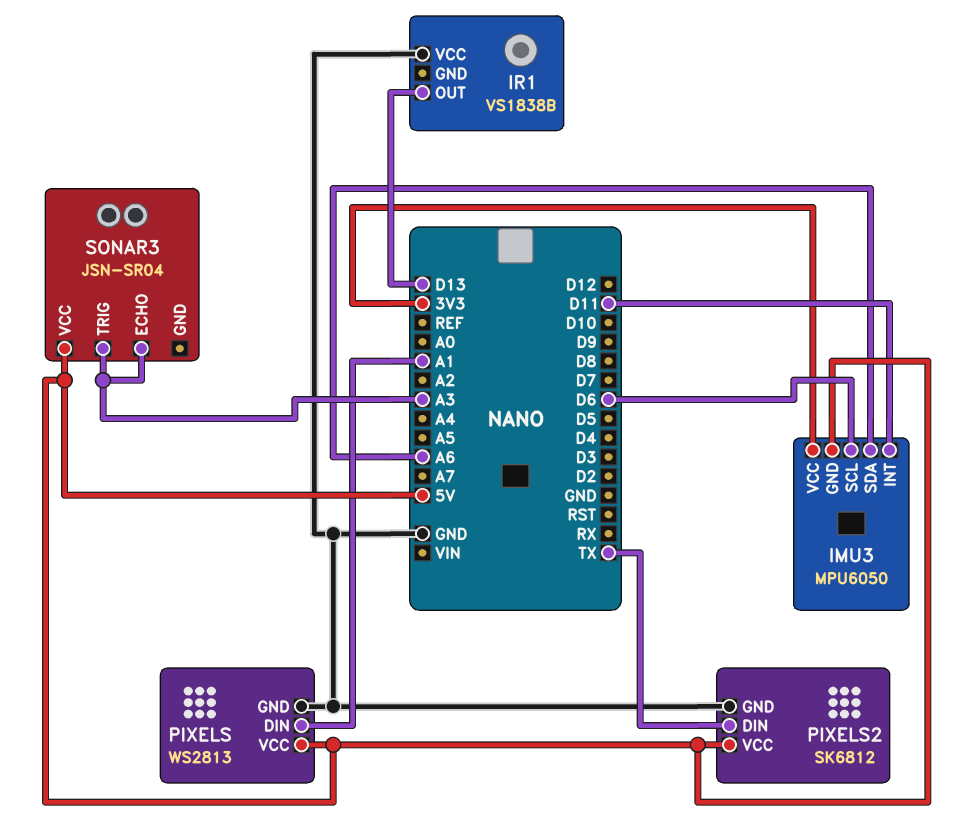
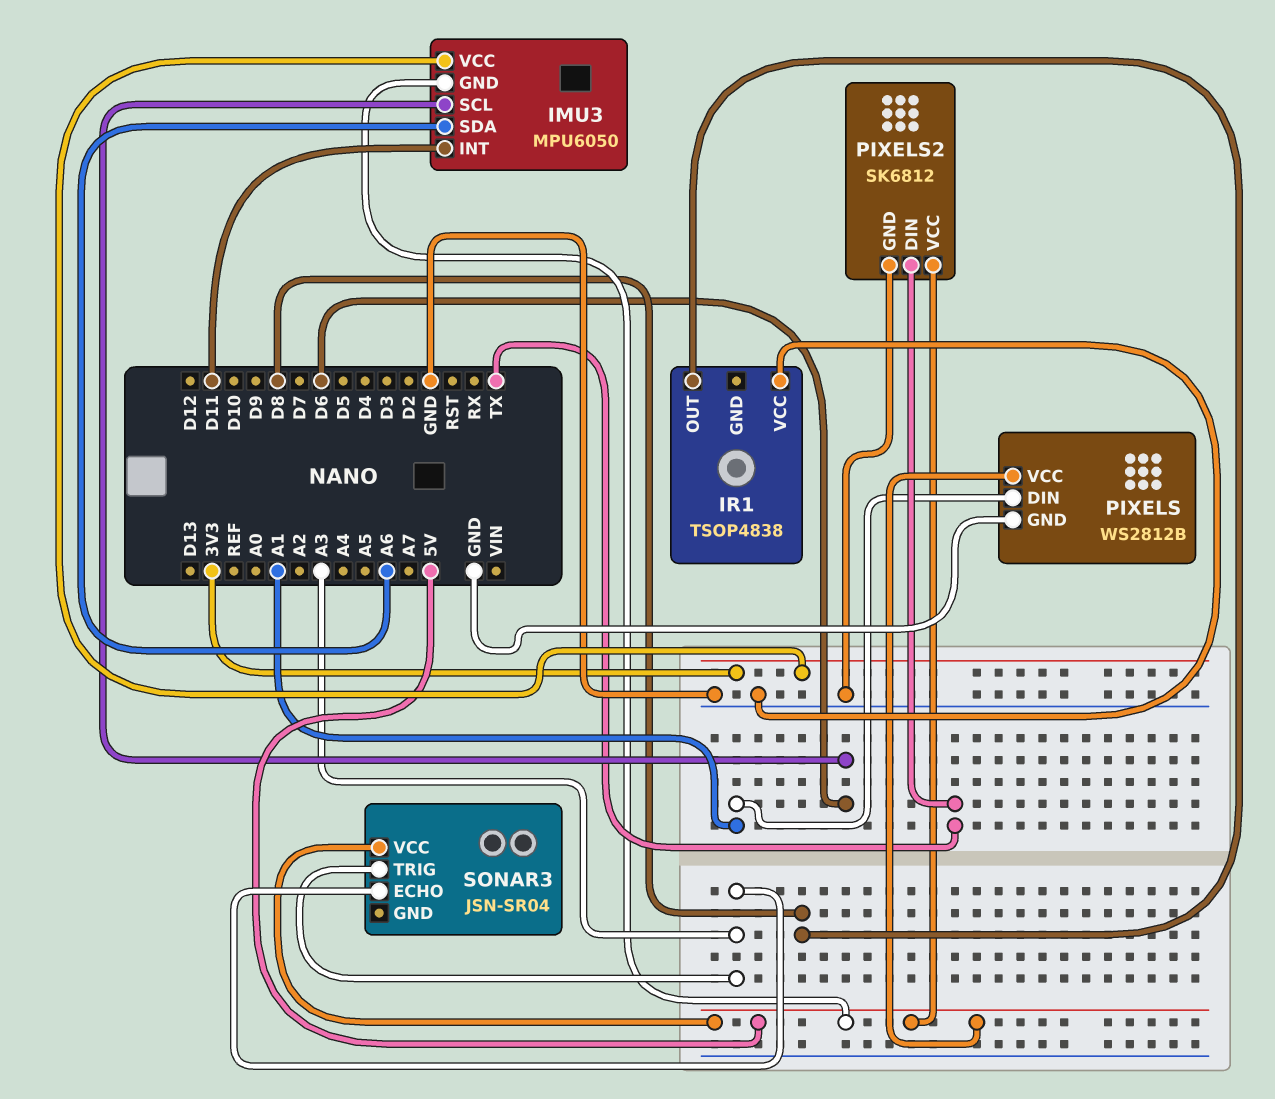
IR1: VS1838B -> TSOP4838
IR1 pin OUT: D13 -> D8
PIXELS: WS2813 -> WS2812B

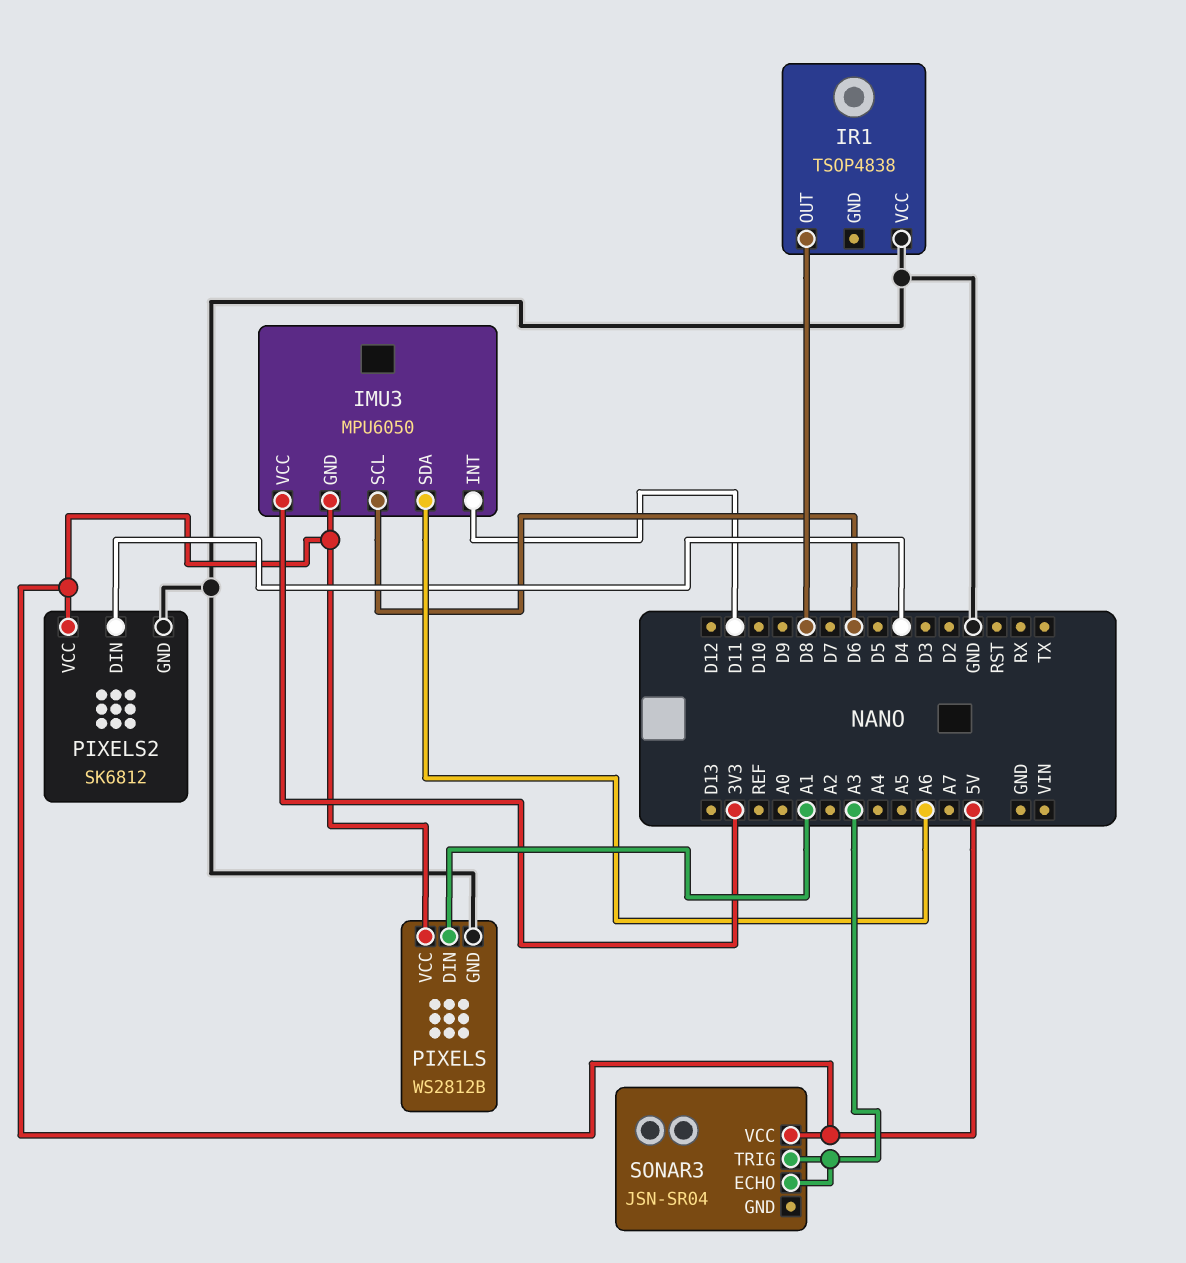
PIXELS2 pin DIN: TX -> D4

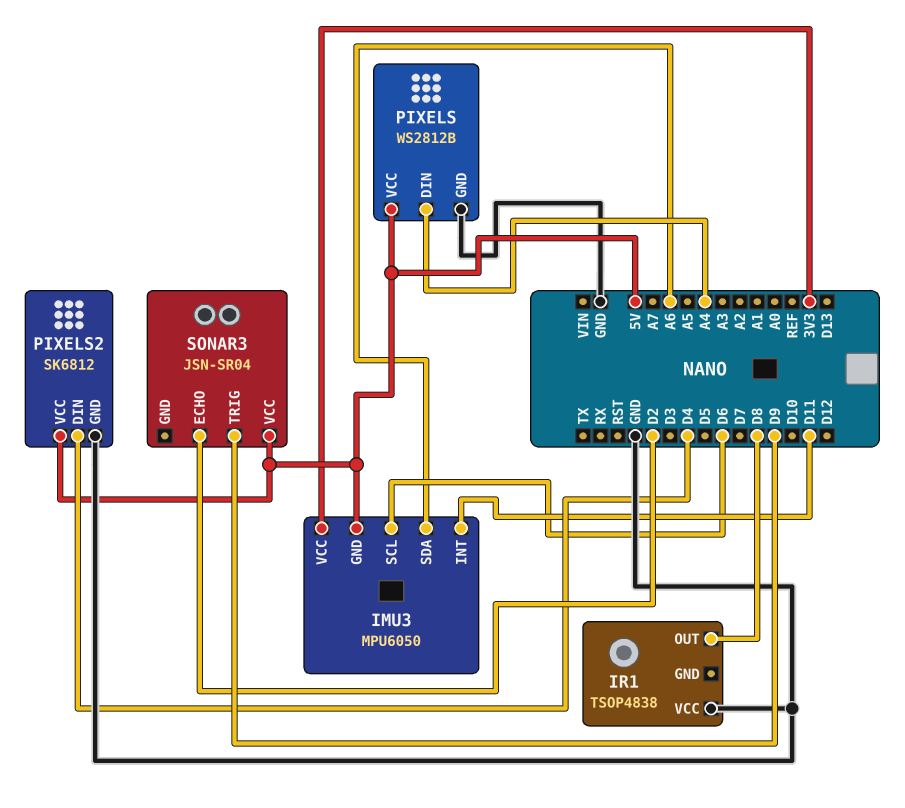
PIXELS pin DIN: A1 -> A4
SONAR3 pin ECHO: A3 -> D2
SONAR3 pin TRIG: A3 -> D9

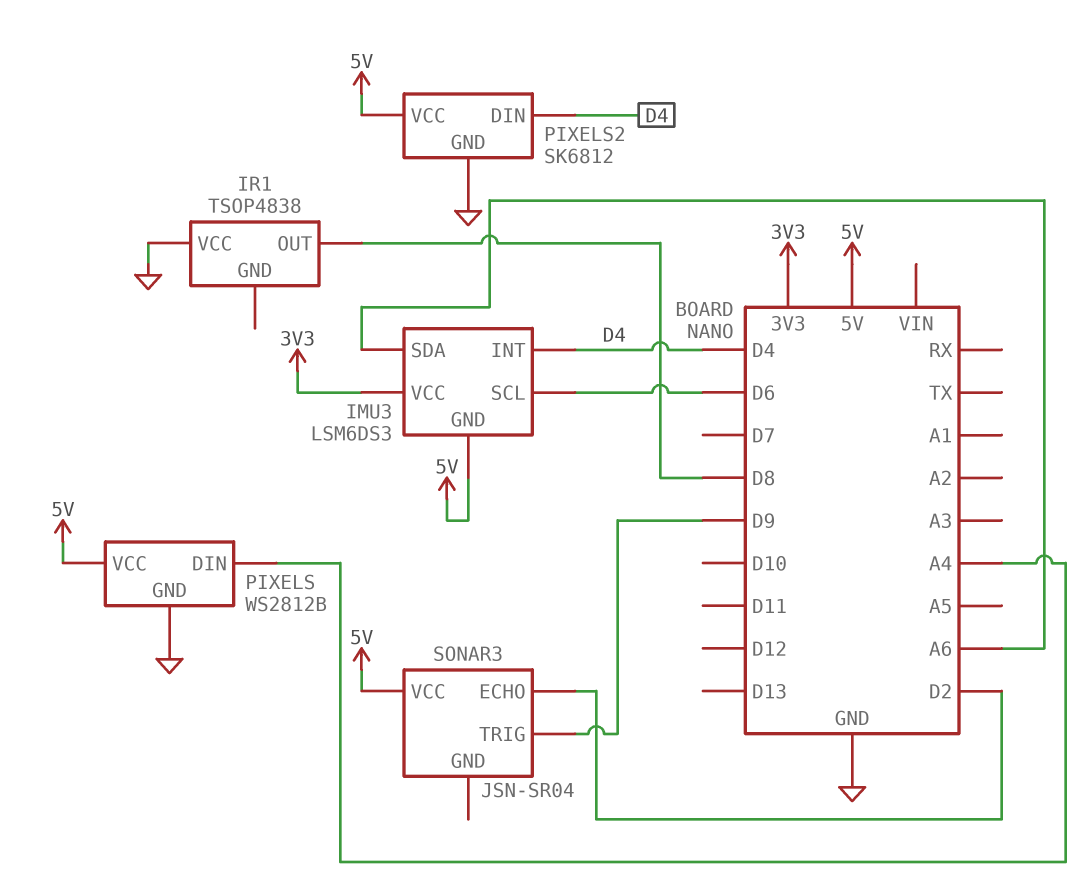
IMU3: MPU6050 -> LSM6DS3
IMU3 pin INT: D11 -> D4

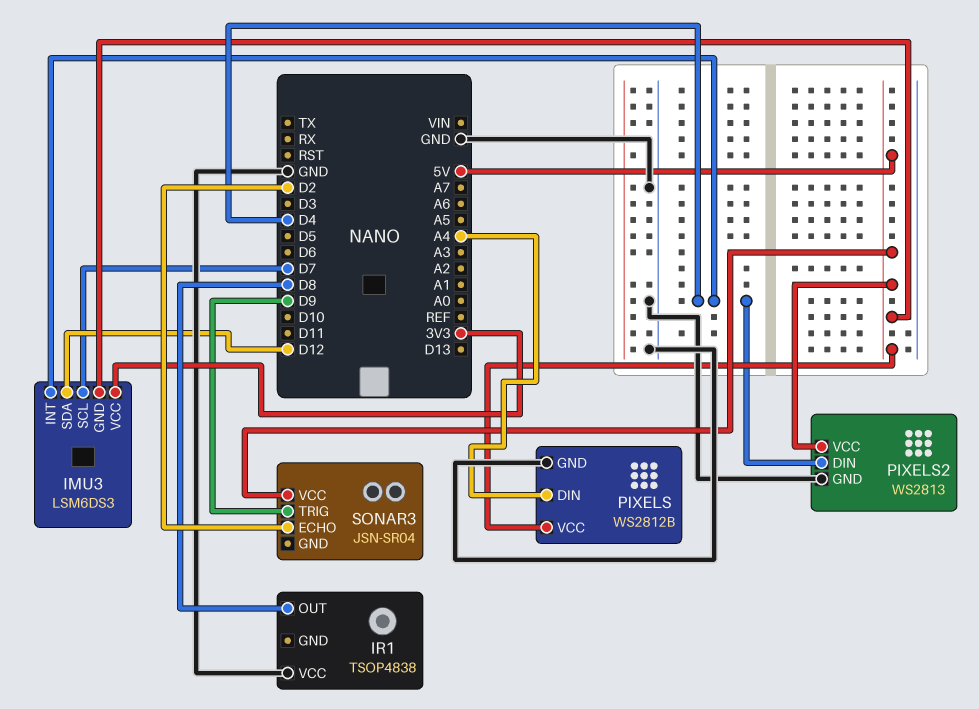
IMU3 pin SCL: D6 -> D7
IMU3 pin SDA: A6 -> D12
PIXELS2: SK6812 -> WS2813

